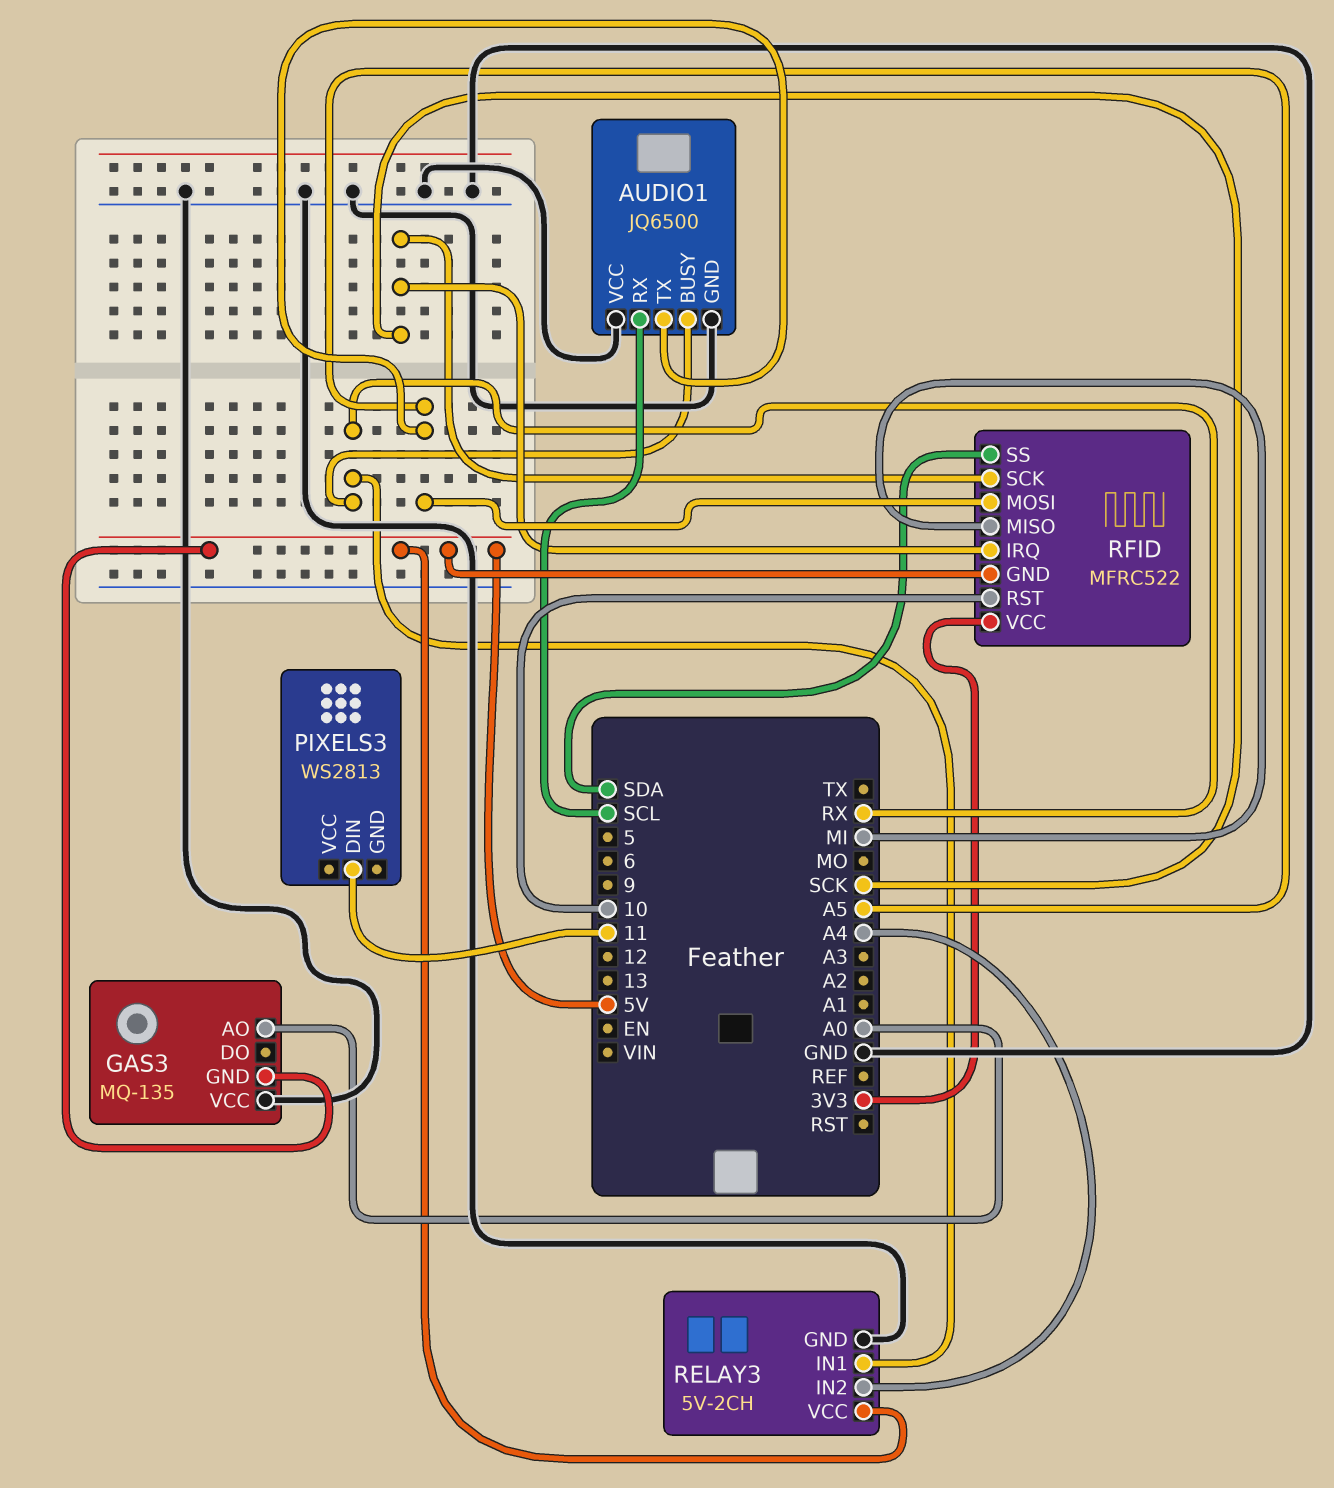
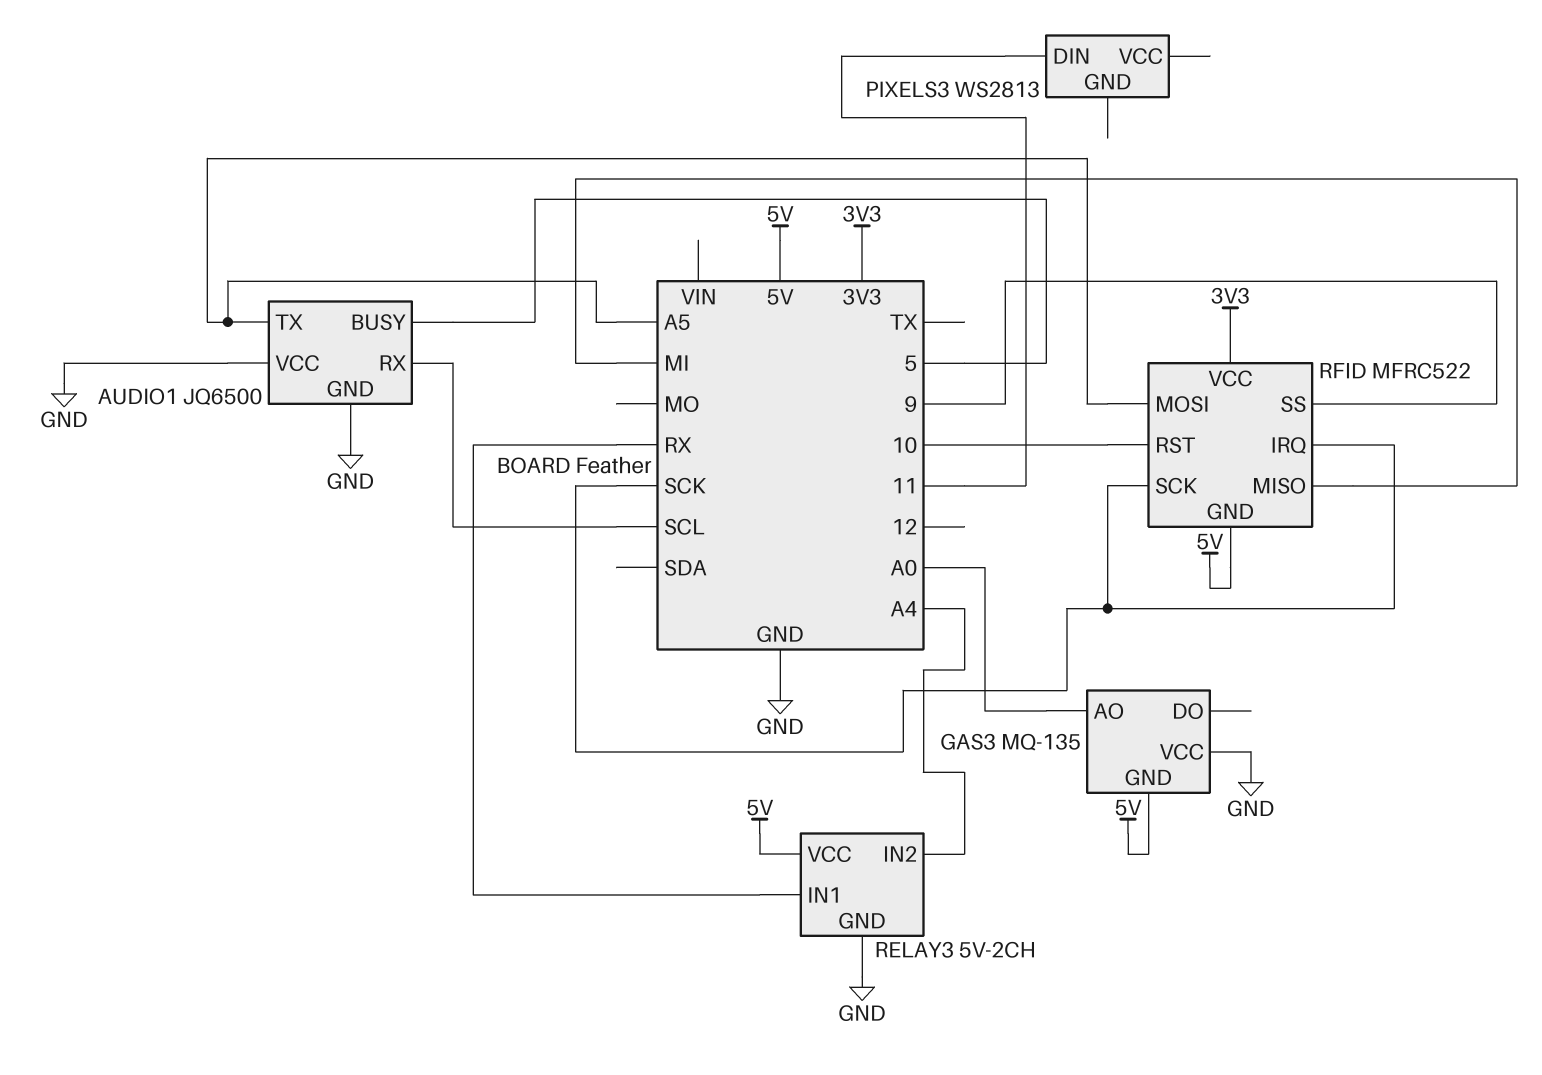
AUDIO1 pin BUSY: RX -> 5
RFID pin SS: SDA -> 9

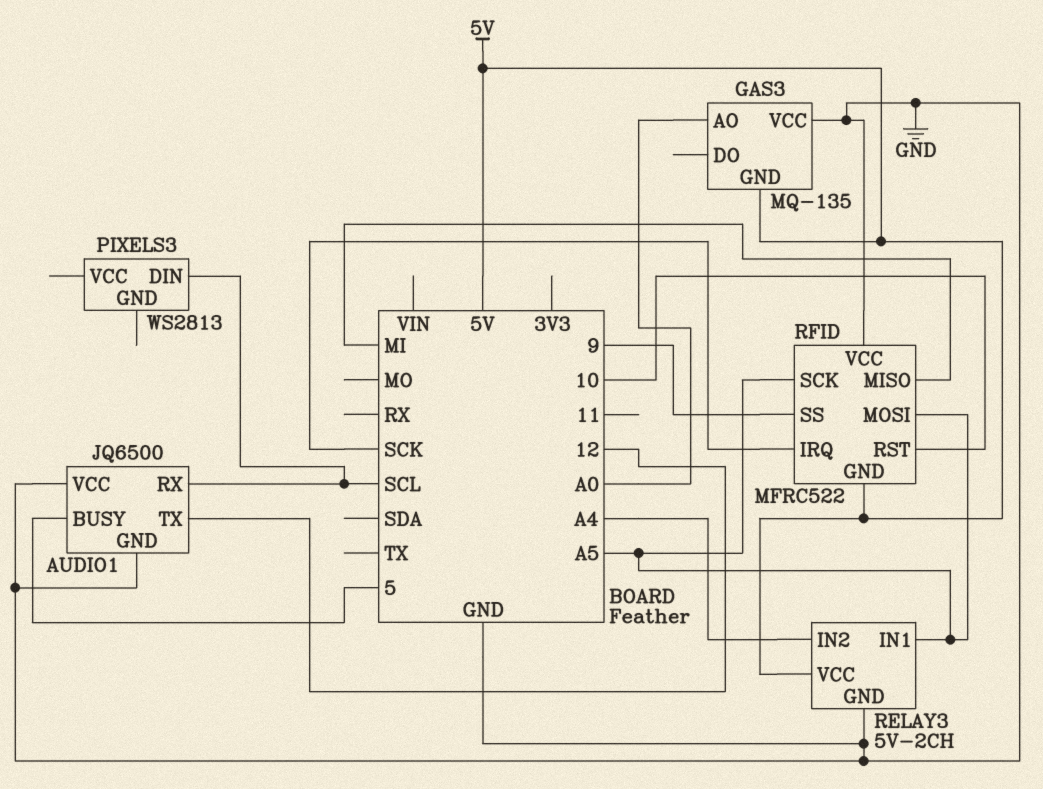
AUDIO1 pin TX: A5 -> 12
PIXELS3 pin DIN: 11 -> SCL
RELAY3 pin IN1: RX -> A5
RFID pin SCK: SCK -> A5
RFID pin VCC: 3V3 -> GND

